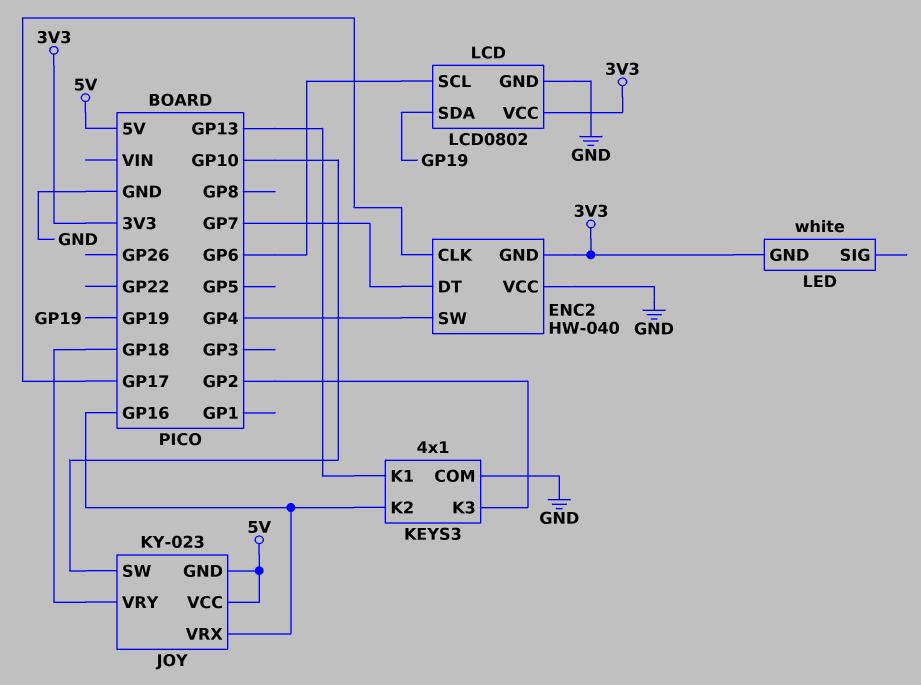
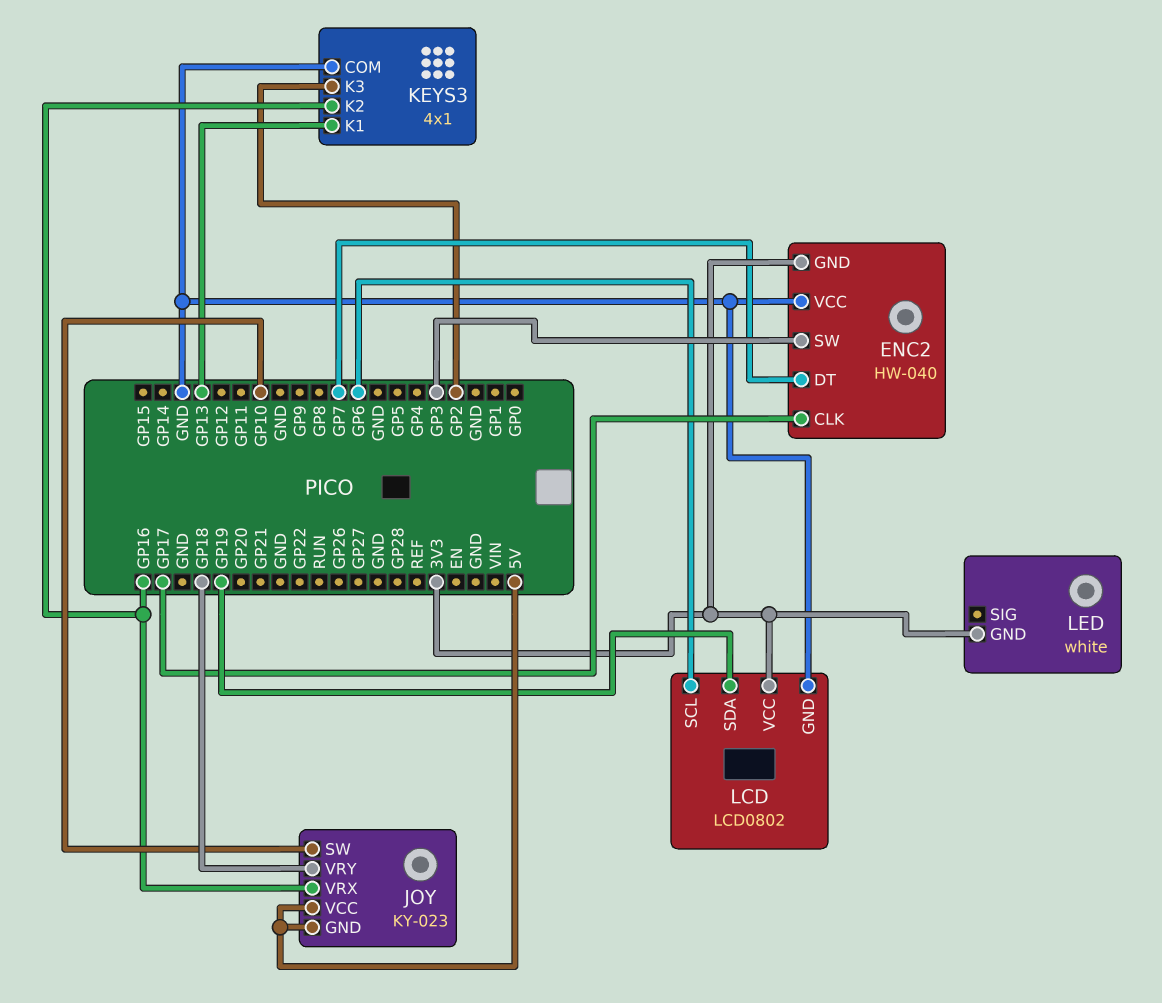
ENC2 pin SW: GP4 -> GP3

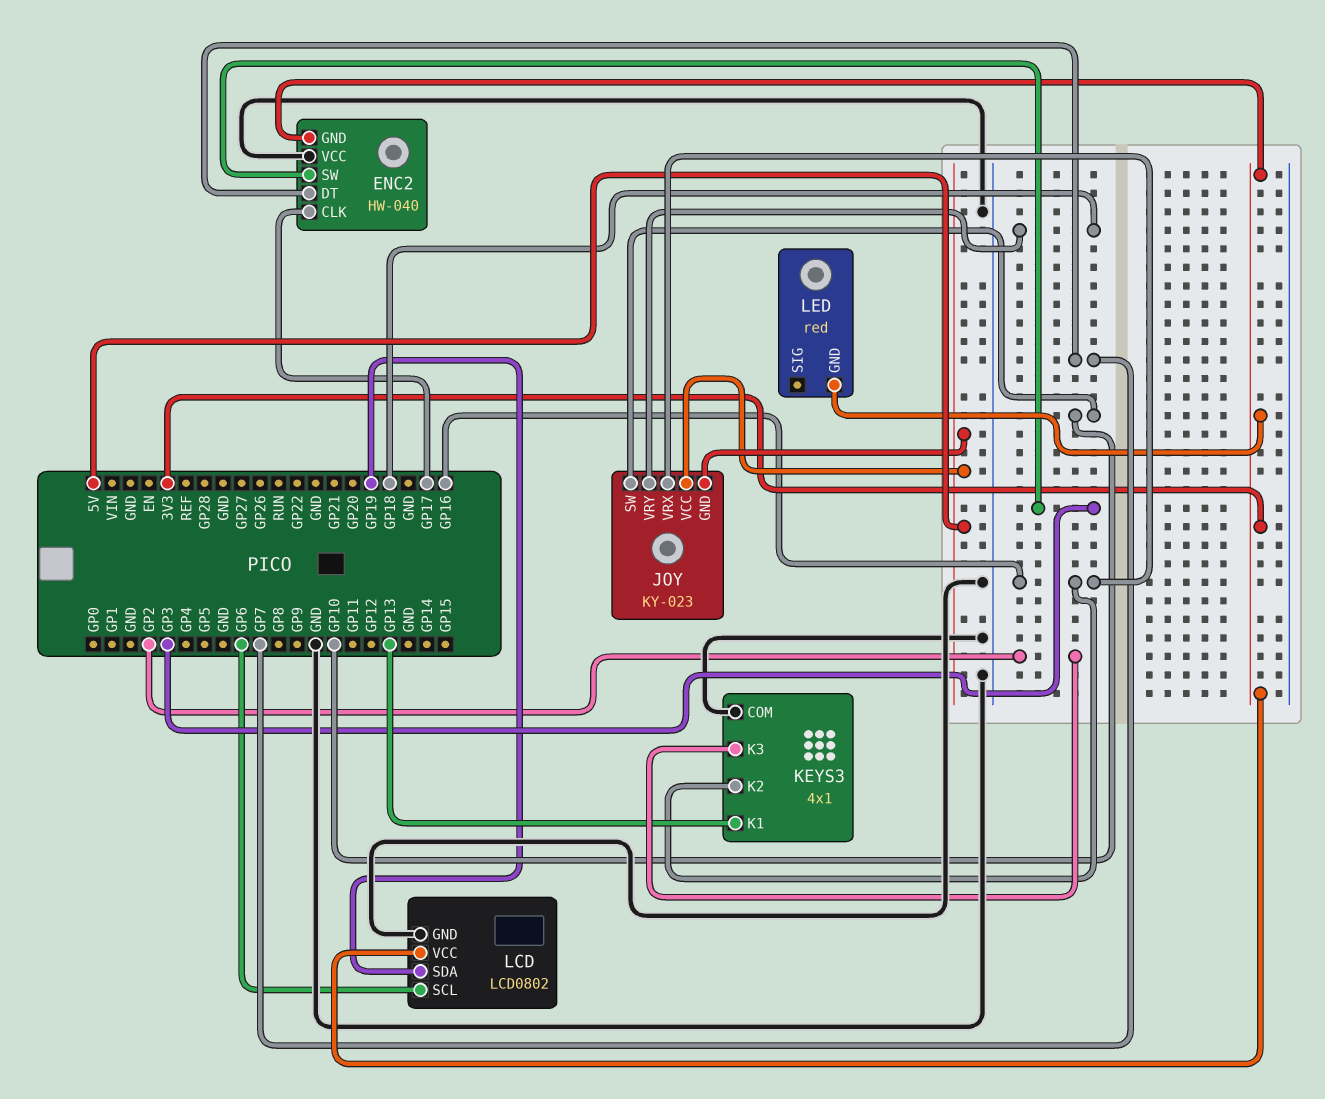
LED: white -> red

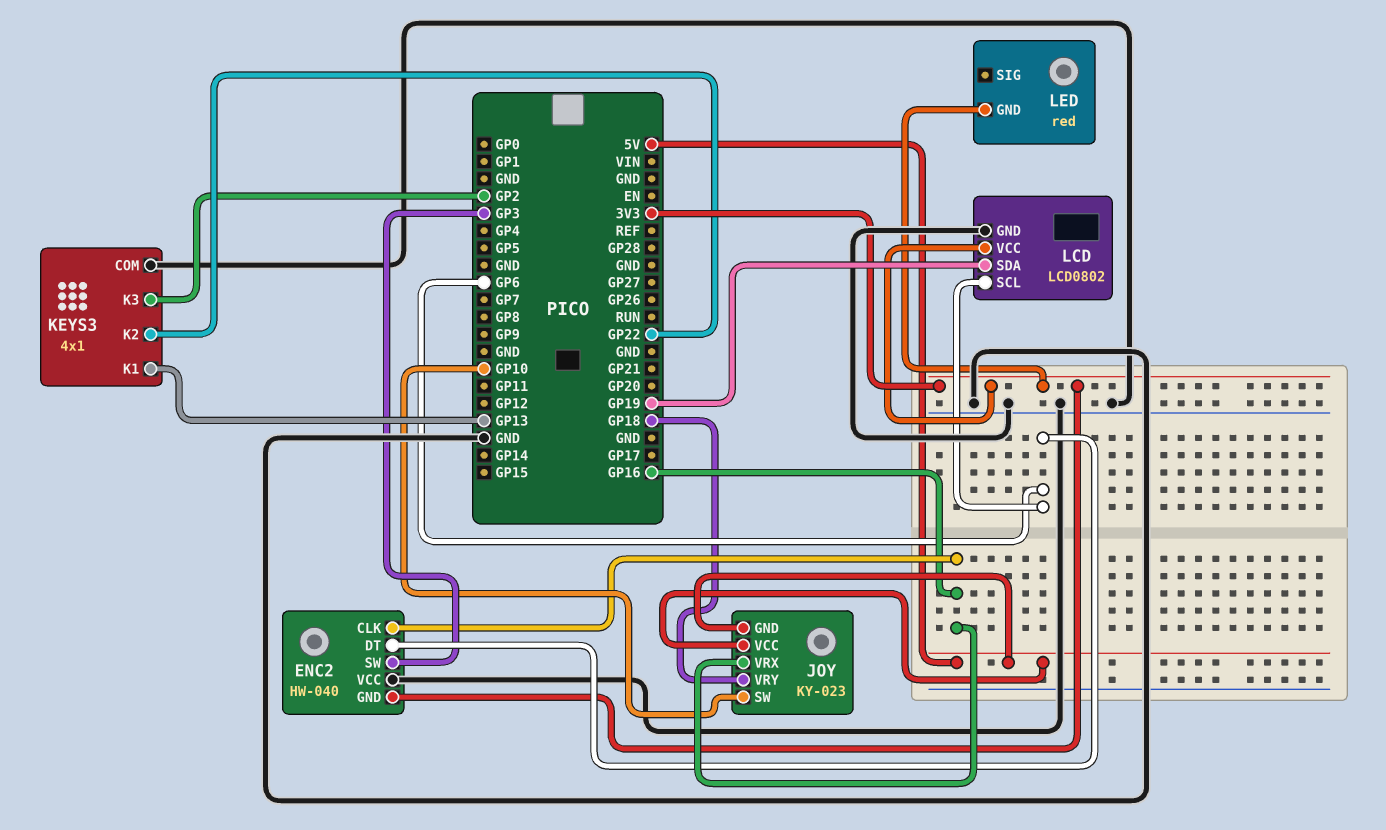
ENC2 pin CLK: GP17 -> GP16
ENC2 pin DT: GP7 -> GP6
KEYS3 pin K2: GP16 -> GP22

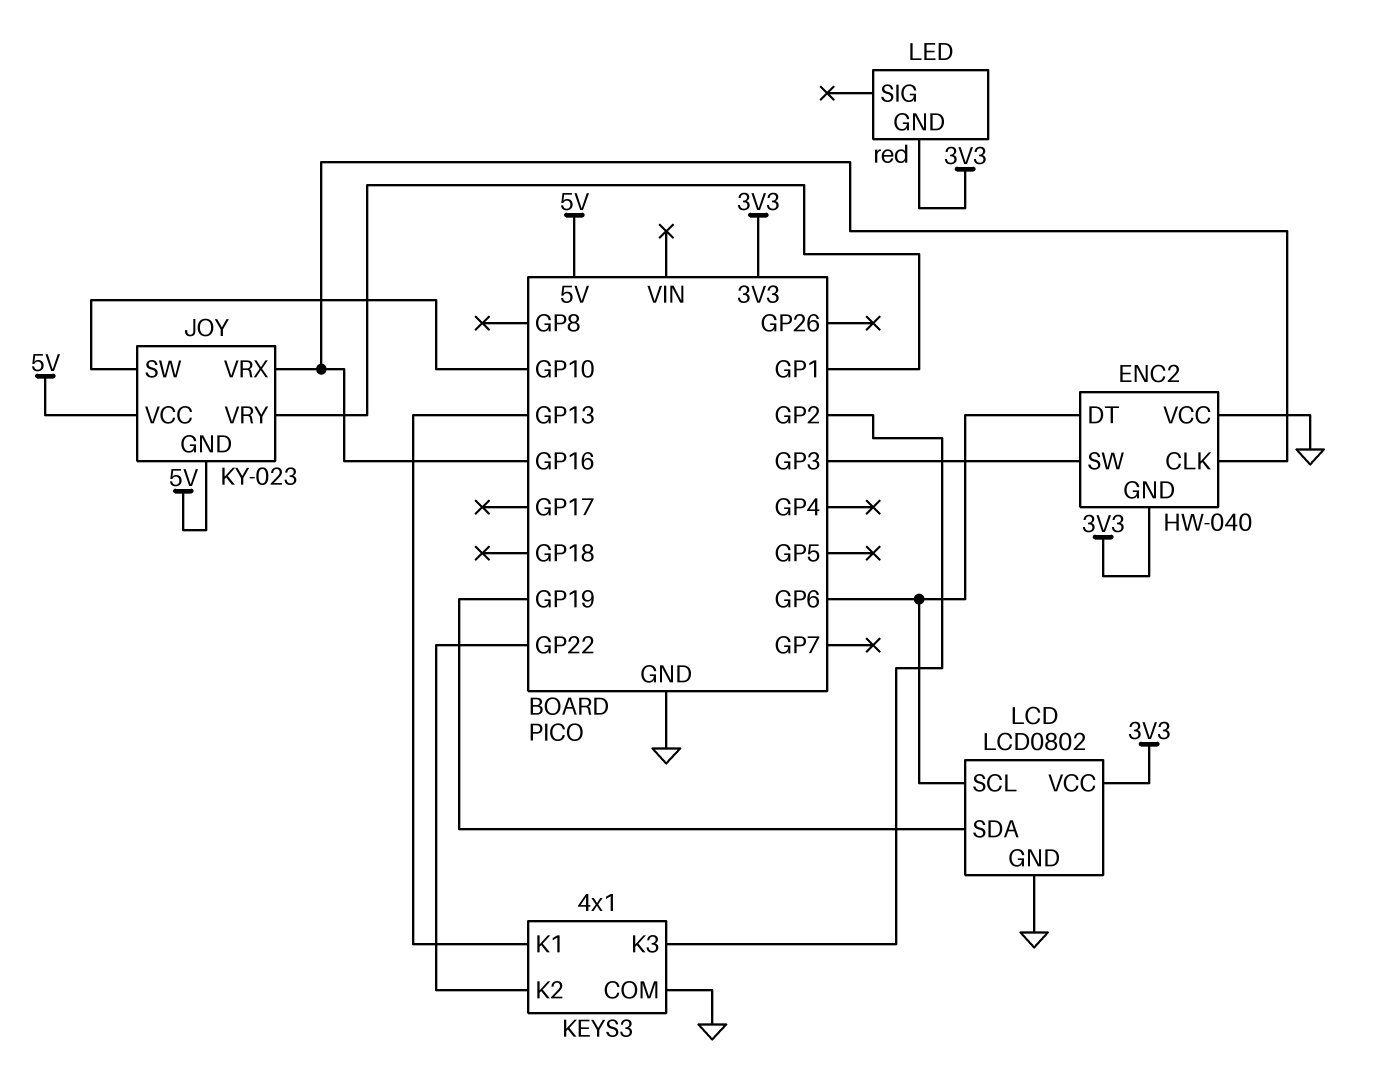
JOY pin VRY: GP18 -> GP1

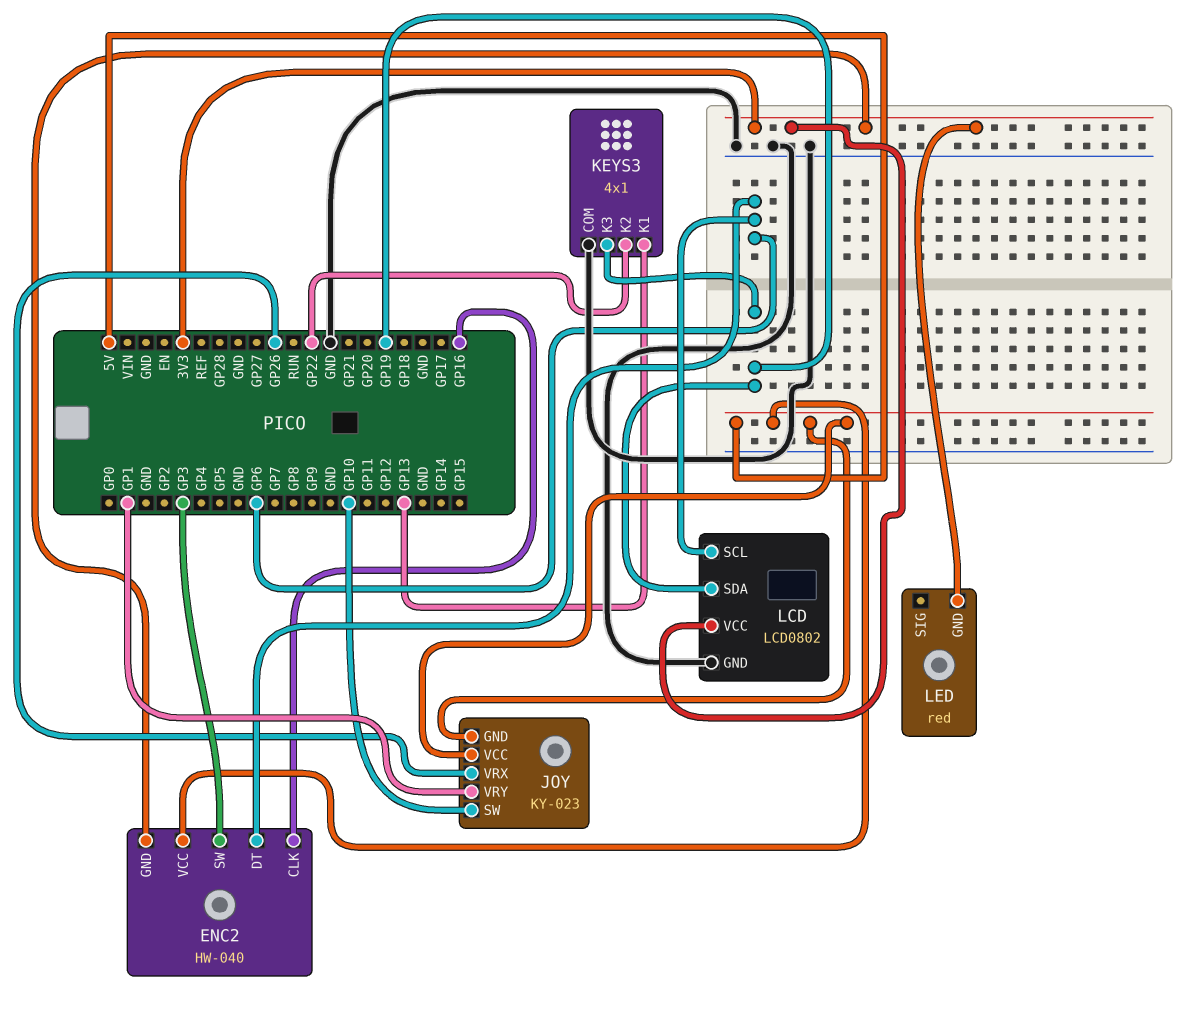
ENC2 pin VCC: GND -> 5V
JOY pin VRX: GP16 -> GP26
KEYS3 pin K3: GP2 -> GP19

